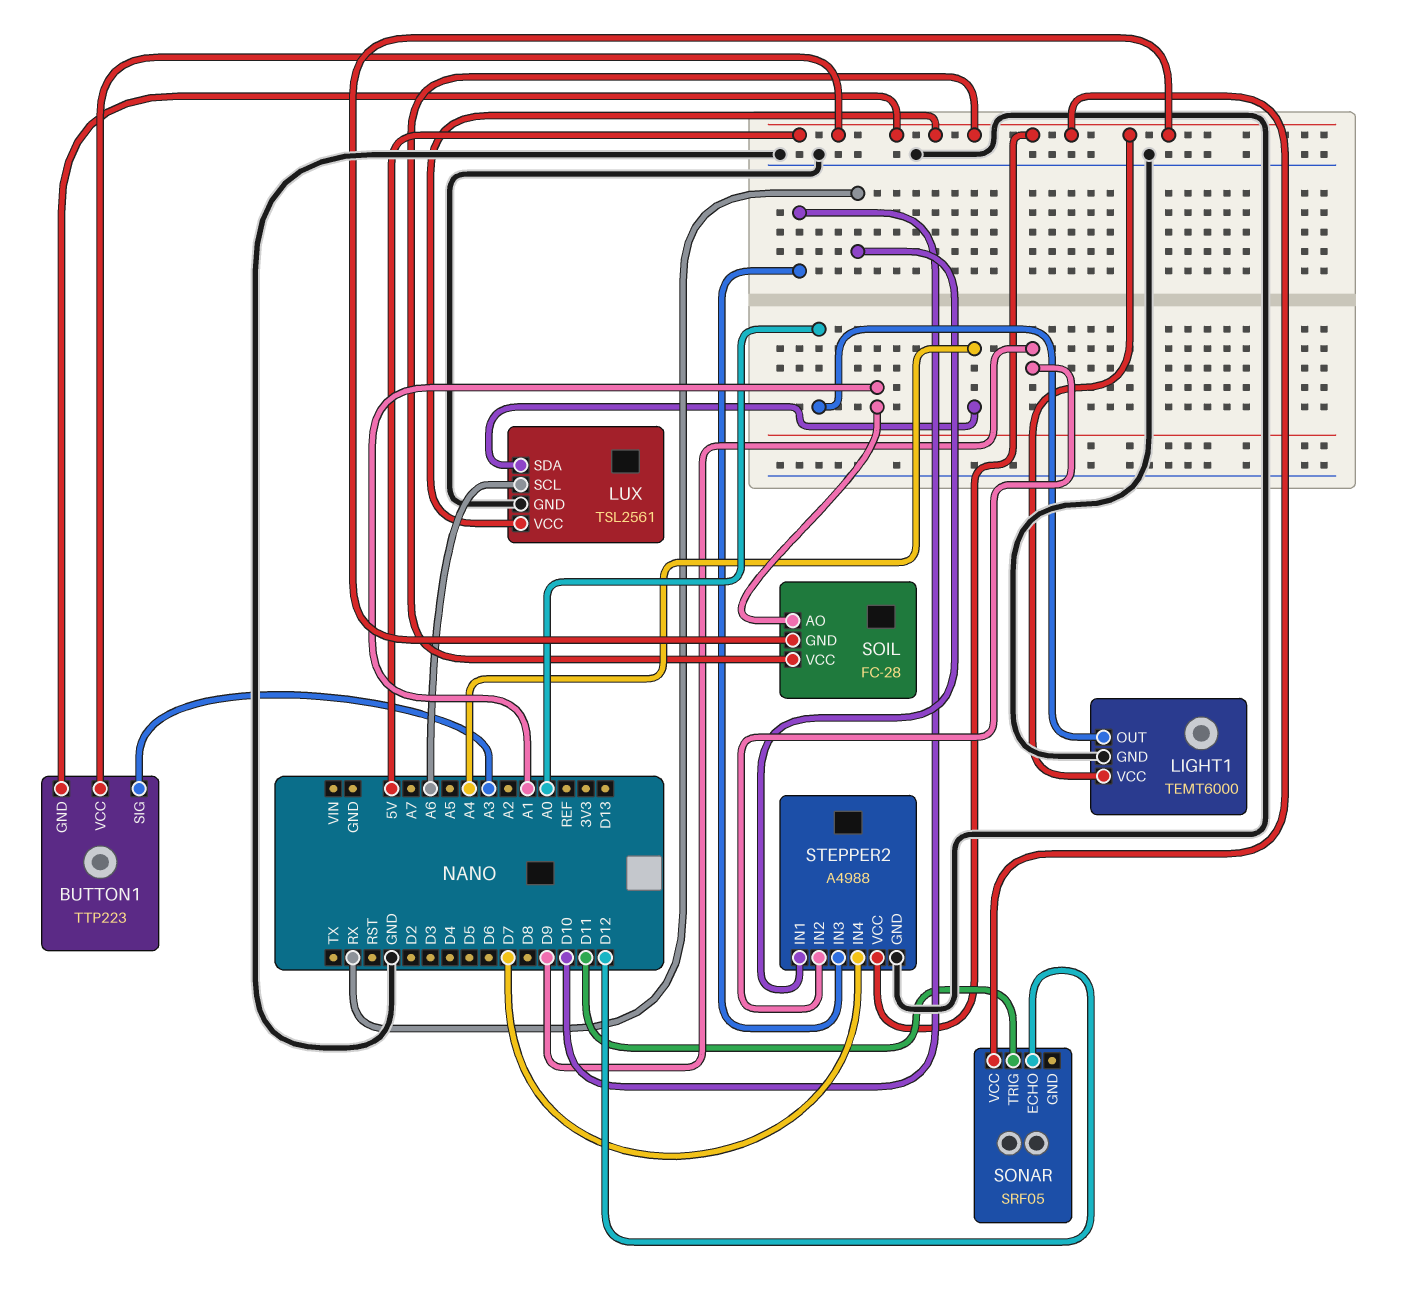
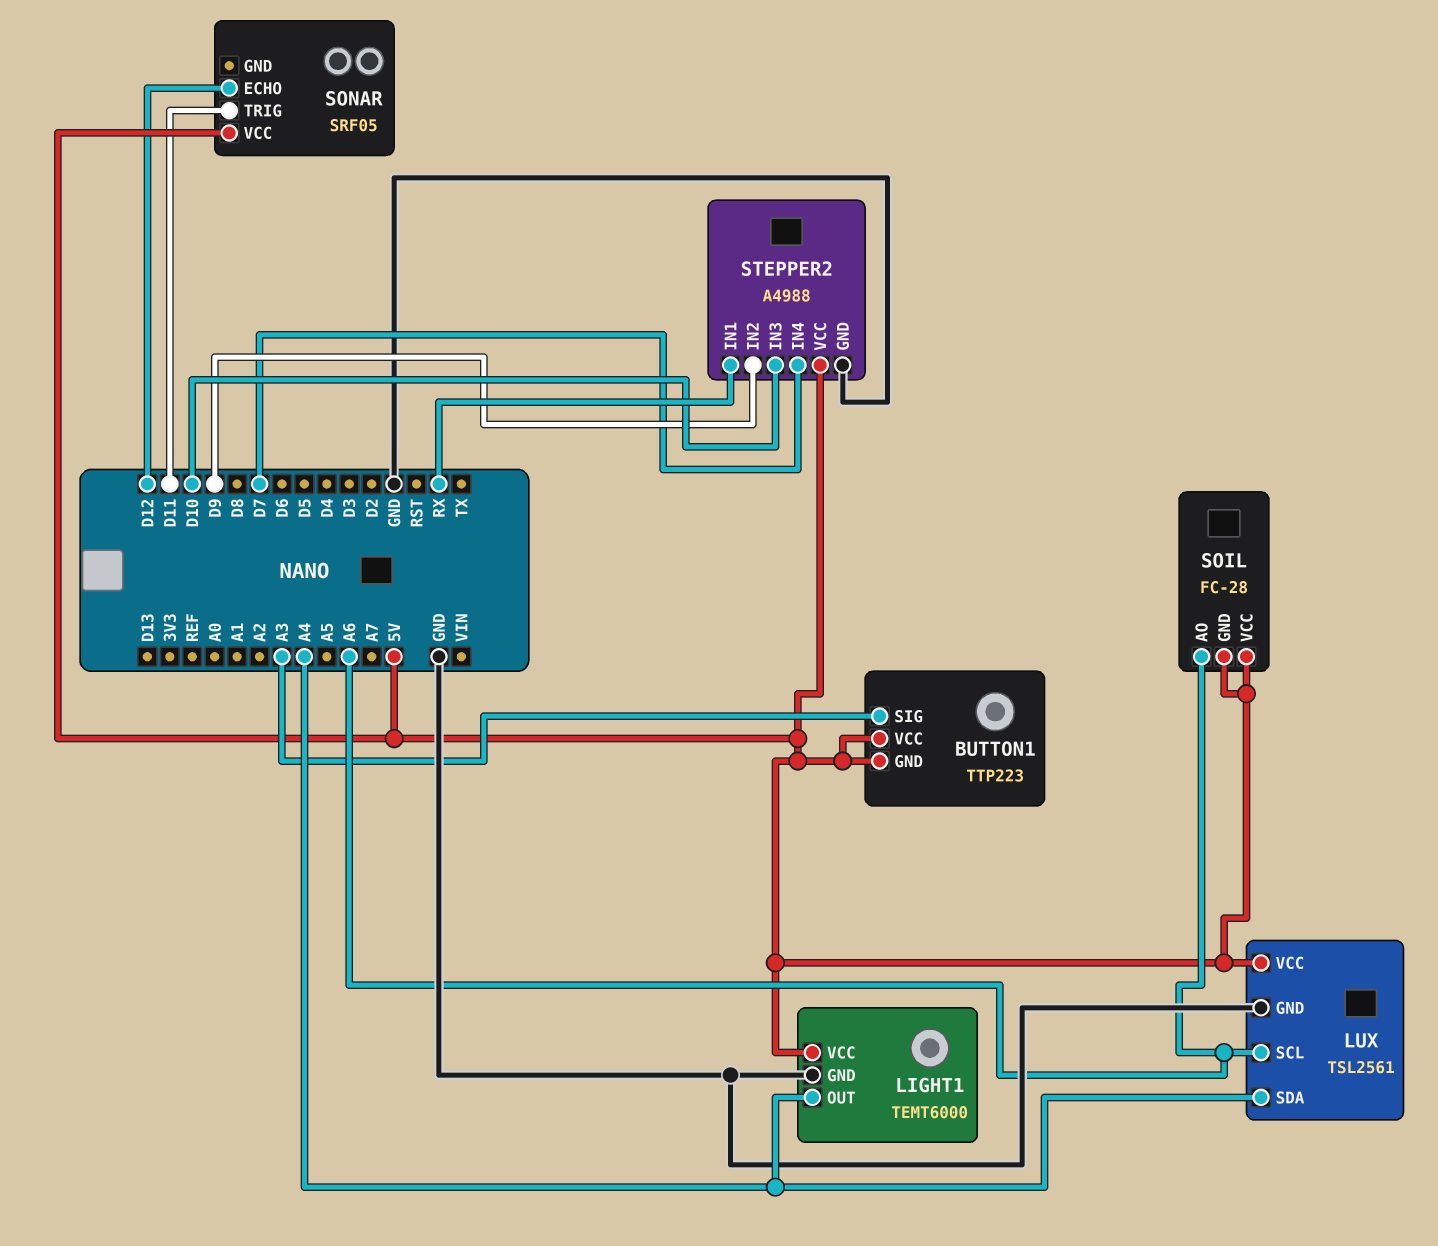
LIGHT1 pin OUT: A0 -> A4
SOIL pin AO: A1 -> A6

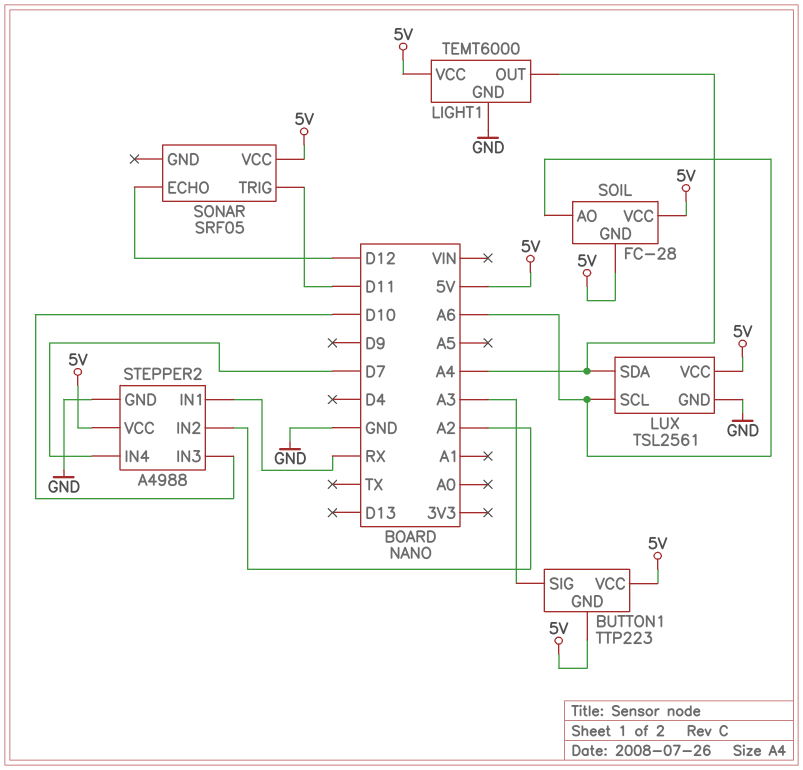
STEPPER2 pin IN2: D9 -> A2

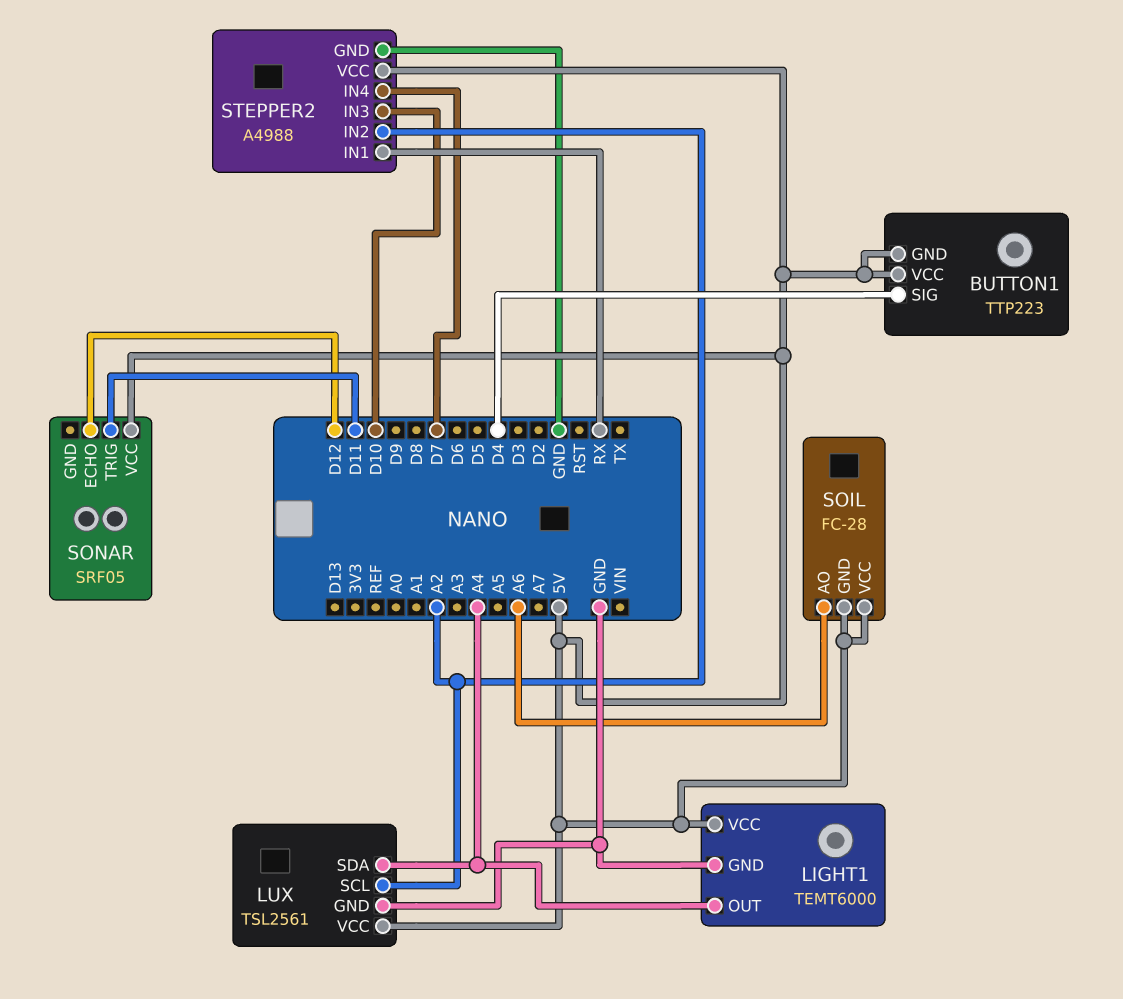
BUTTON1 pin SIG: A3 -> D4
LUX pin SCL: A6 -> A2

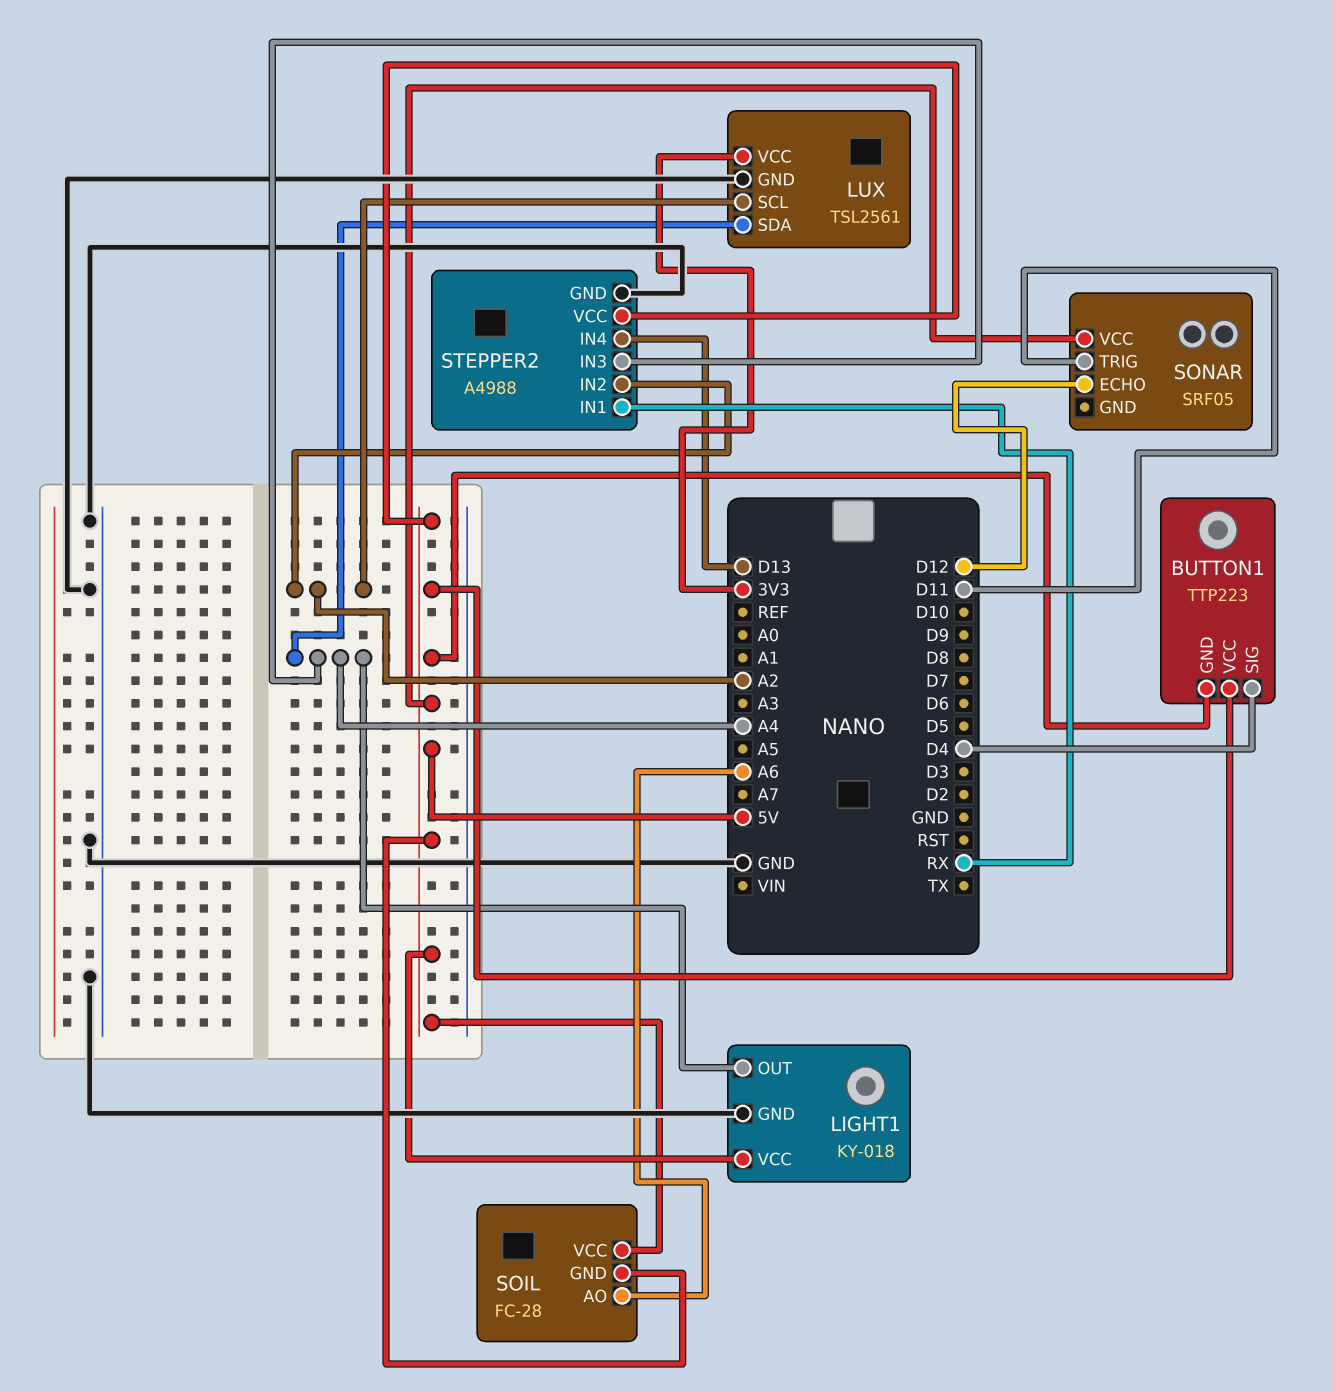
LIGHT1: TEMT6000 -> KY-018
LUX pin VCC: 5V -> 3V3
STEPPER2 pin IN3: D10 -> A4
STEPPER2 pin IN4: D7 -> D13

